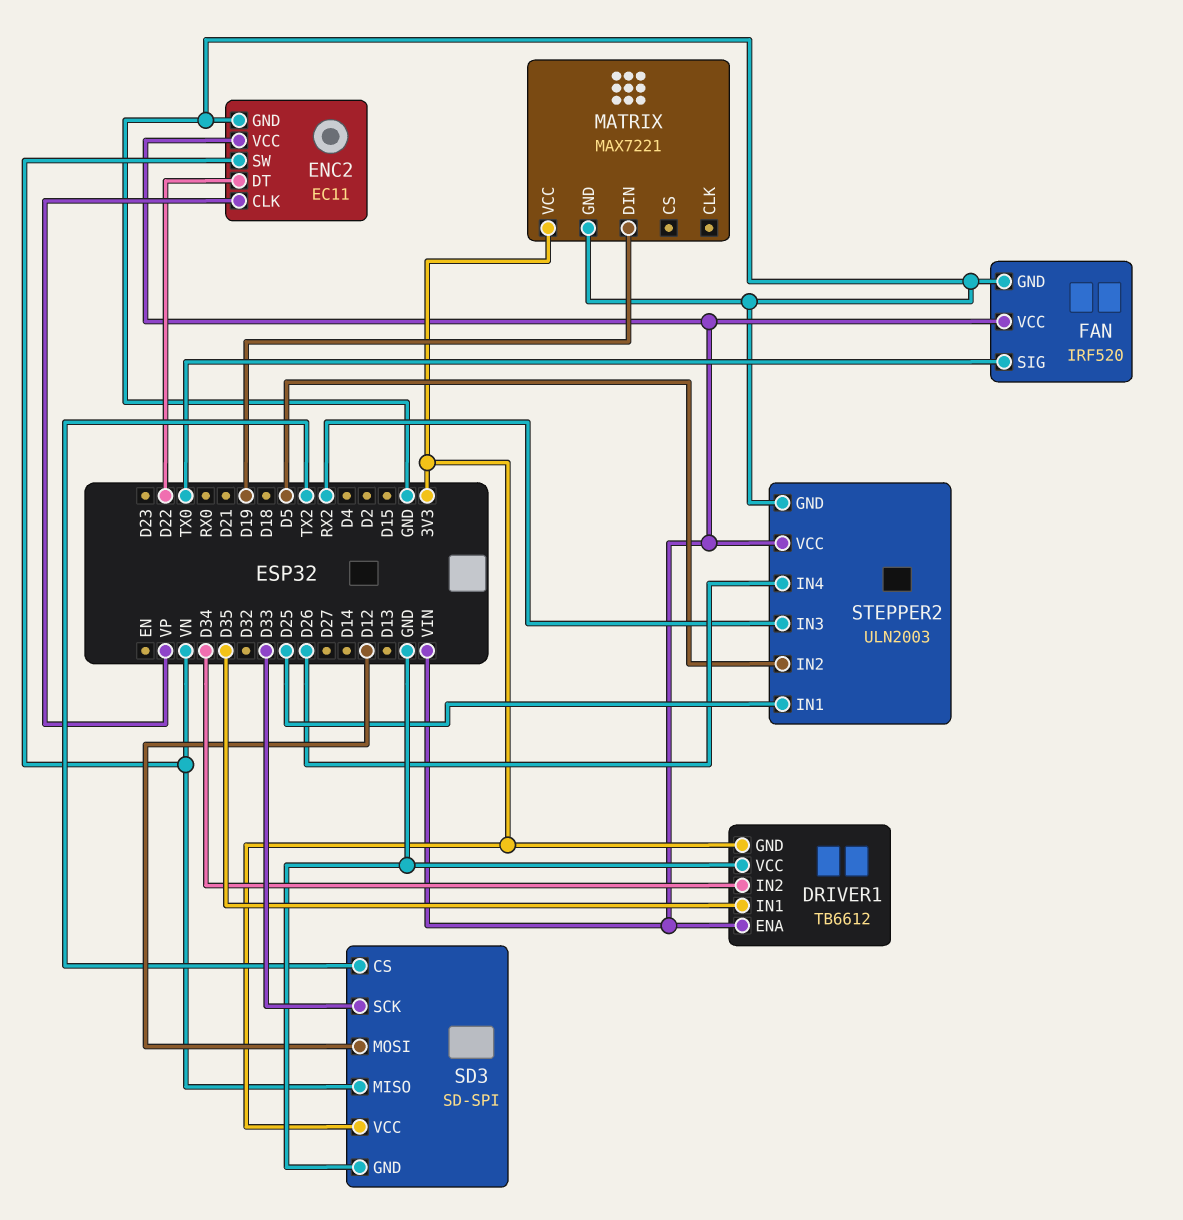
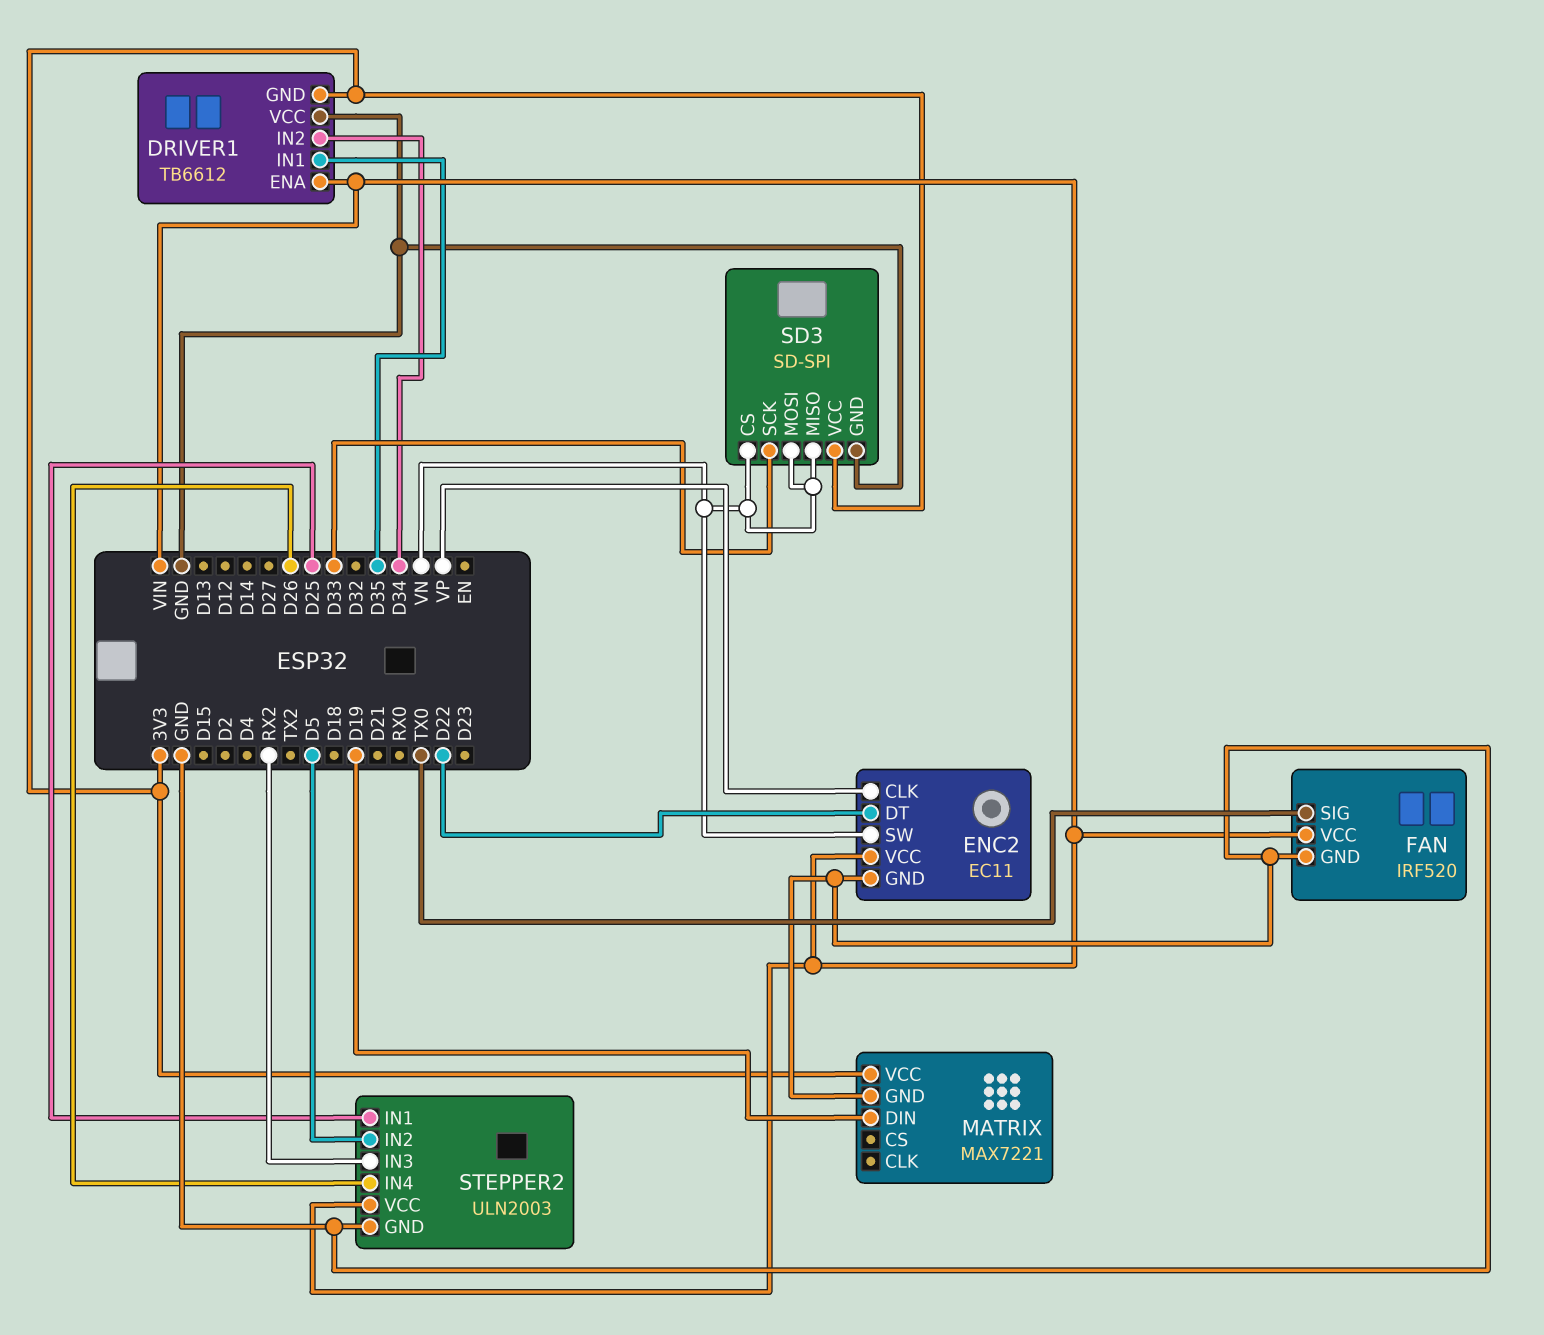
SD3 pin CS: TX2 -> VN
SD3 pin MOSI: D12 -> VN

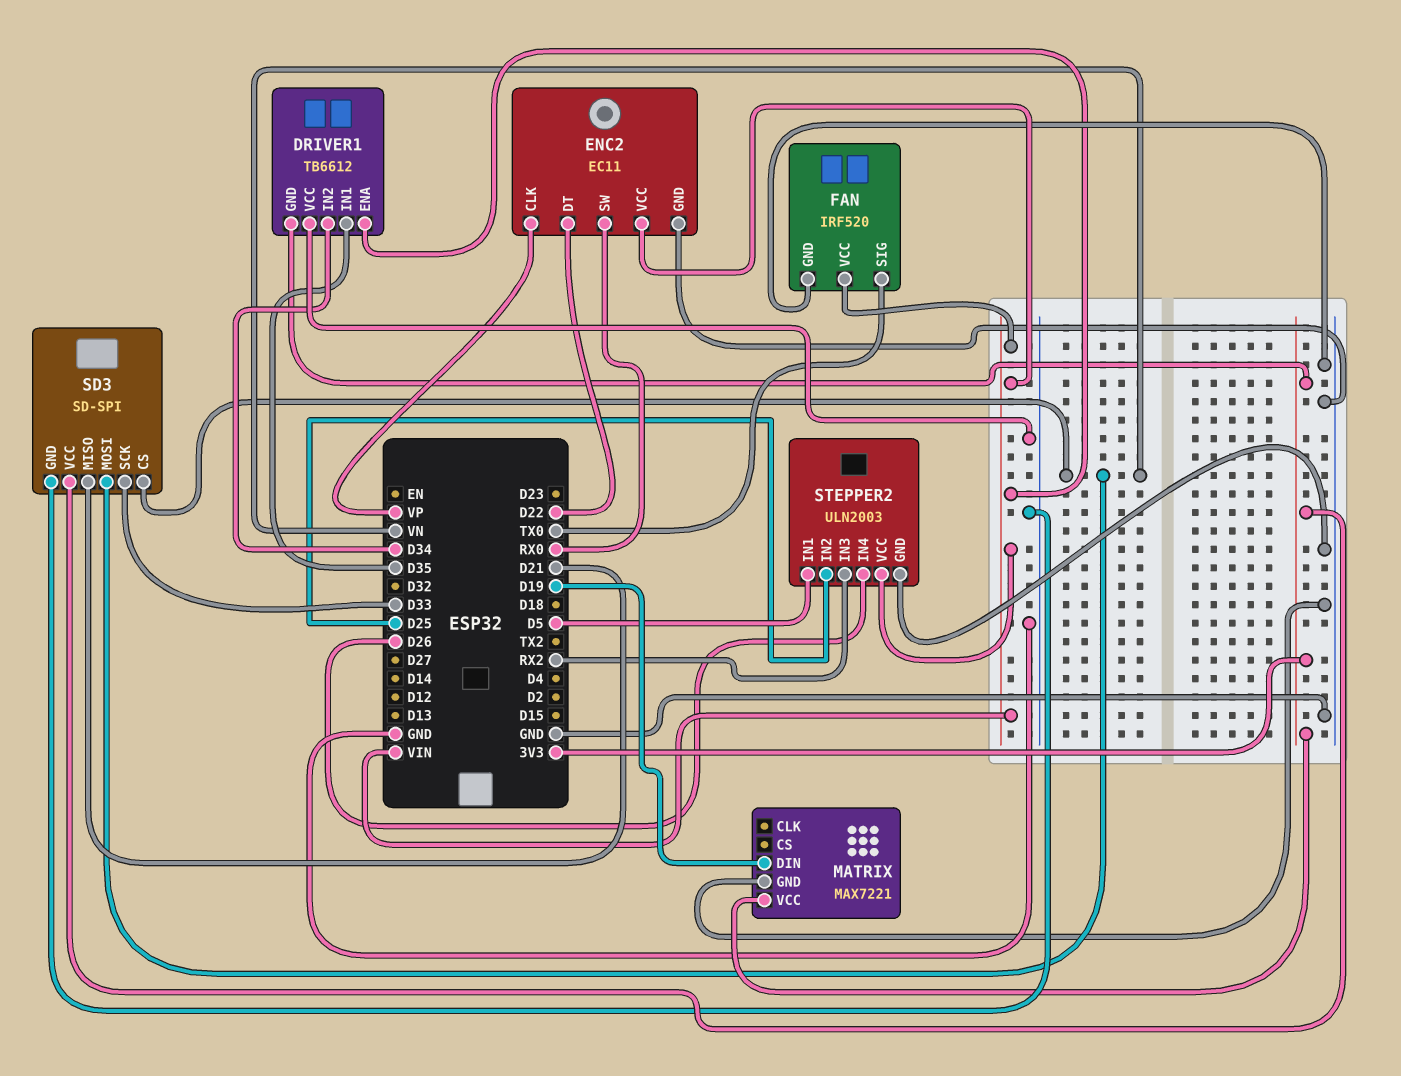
ENC2 pin SW: VN -> RX0
SD3 pin MISO: VN -> D21
STEPPER2 pin IN1: D25 -> D5
STEPPER2 pin IN2: D5 -> D25

